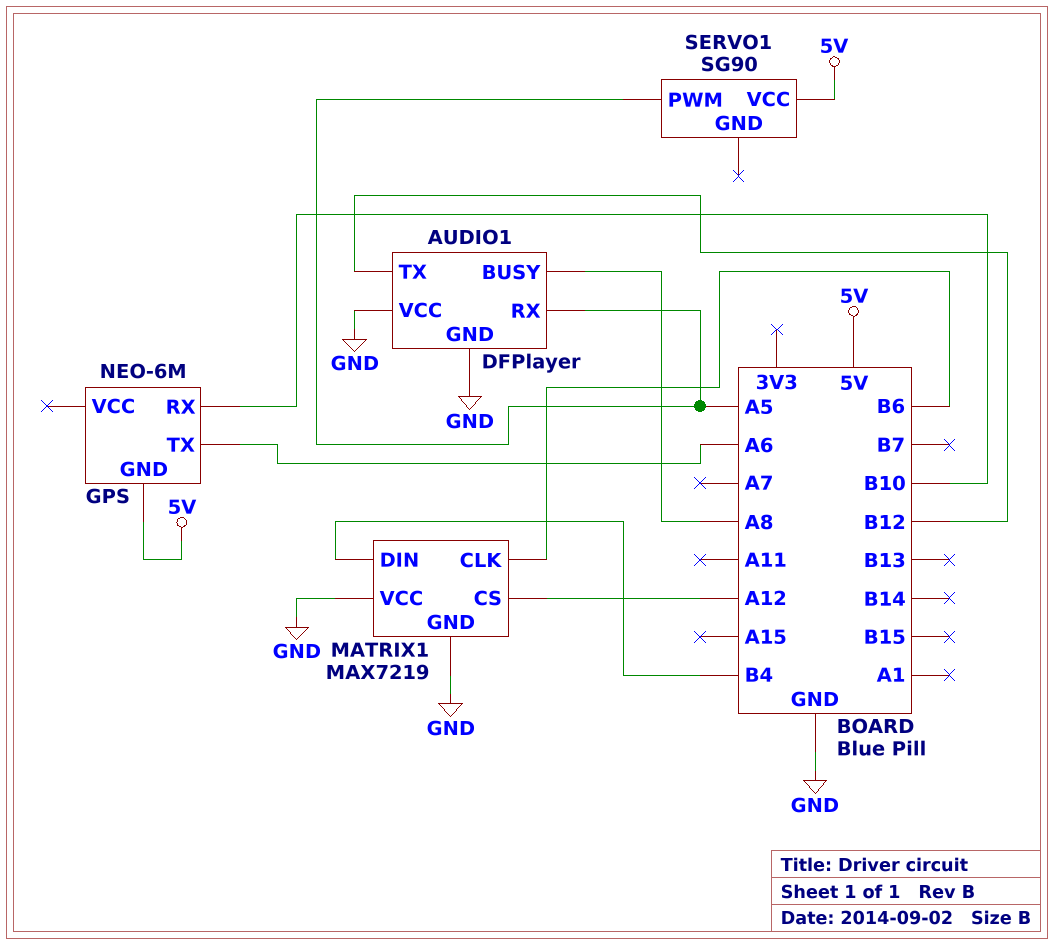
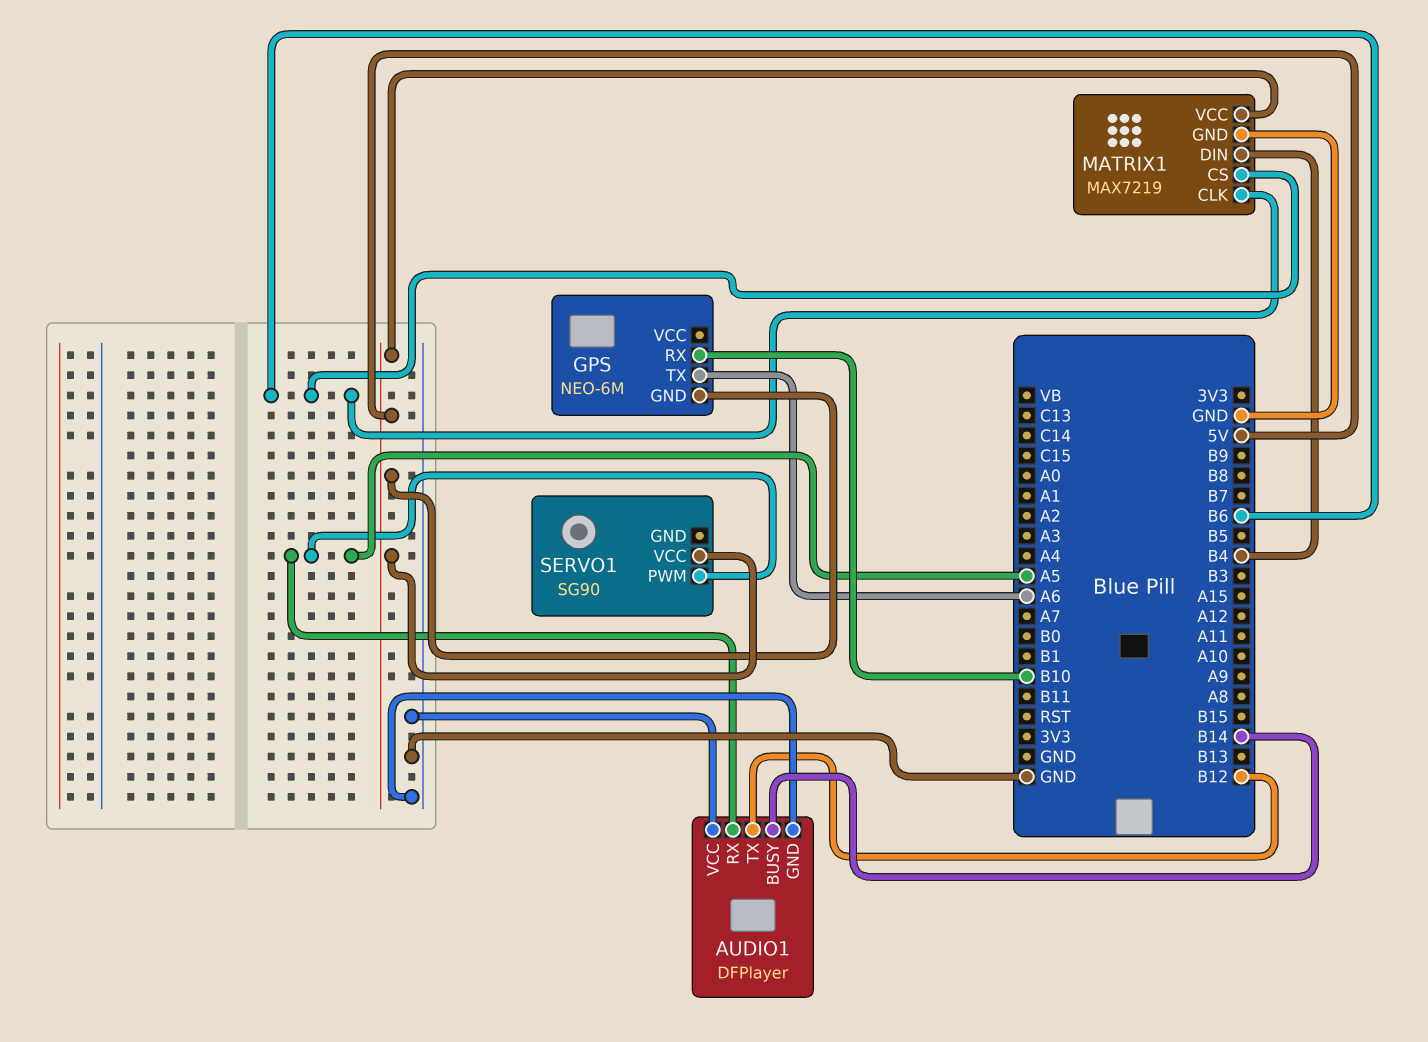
AUDIO1 pin BUSY: A8 -> B14
MATRIX1 pin CS: A12 -> B6
MATRIX1 pin VCC: GND -> 5V

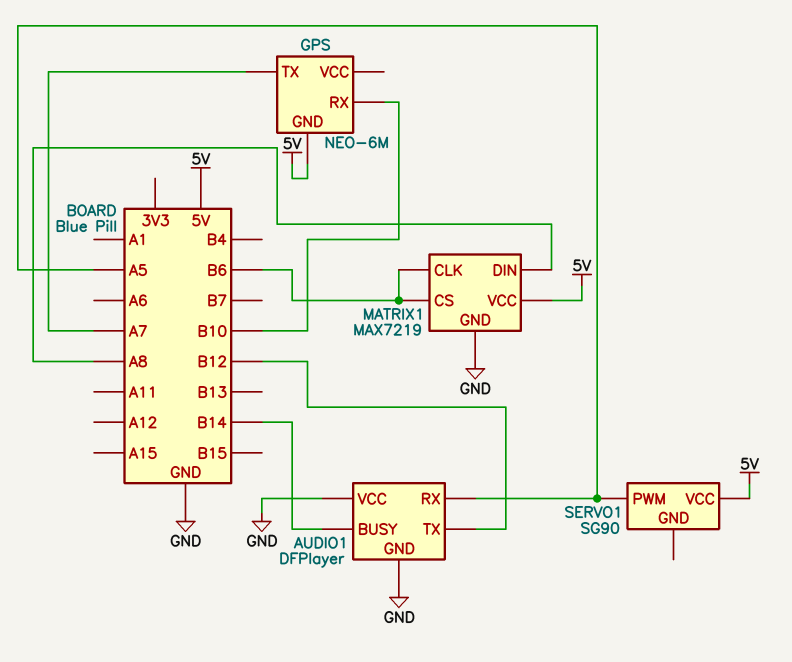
GPS pin TX: A6 -> A7
MATRIX1 pin DIN: B4 -> A8

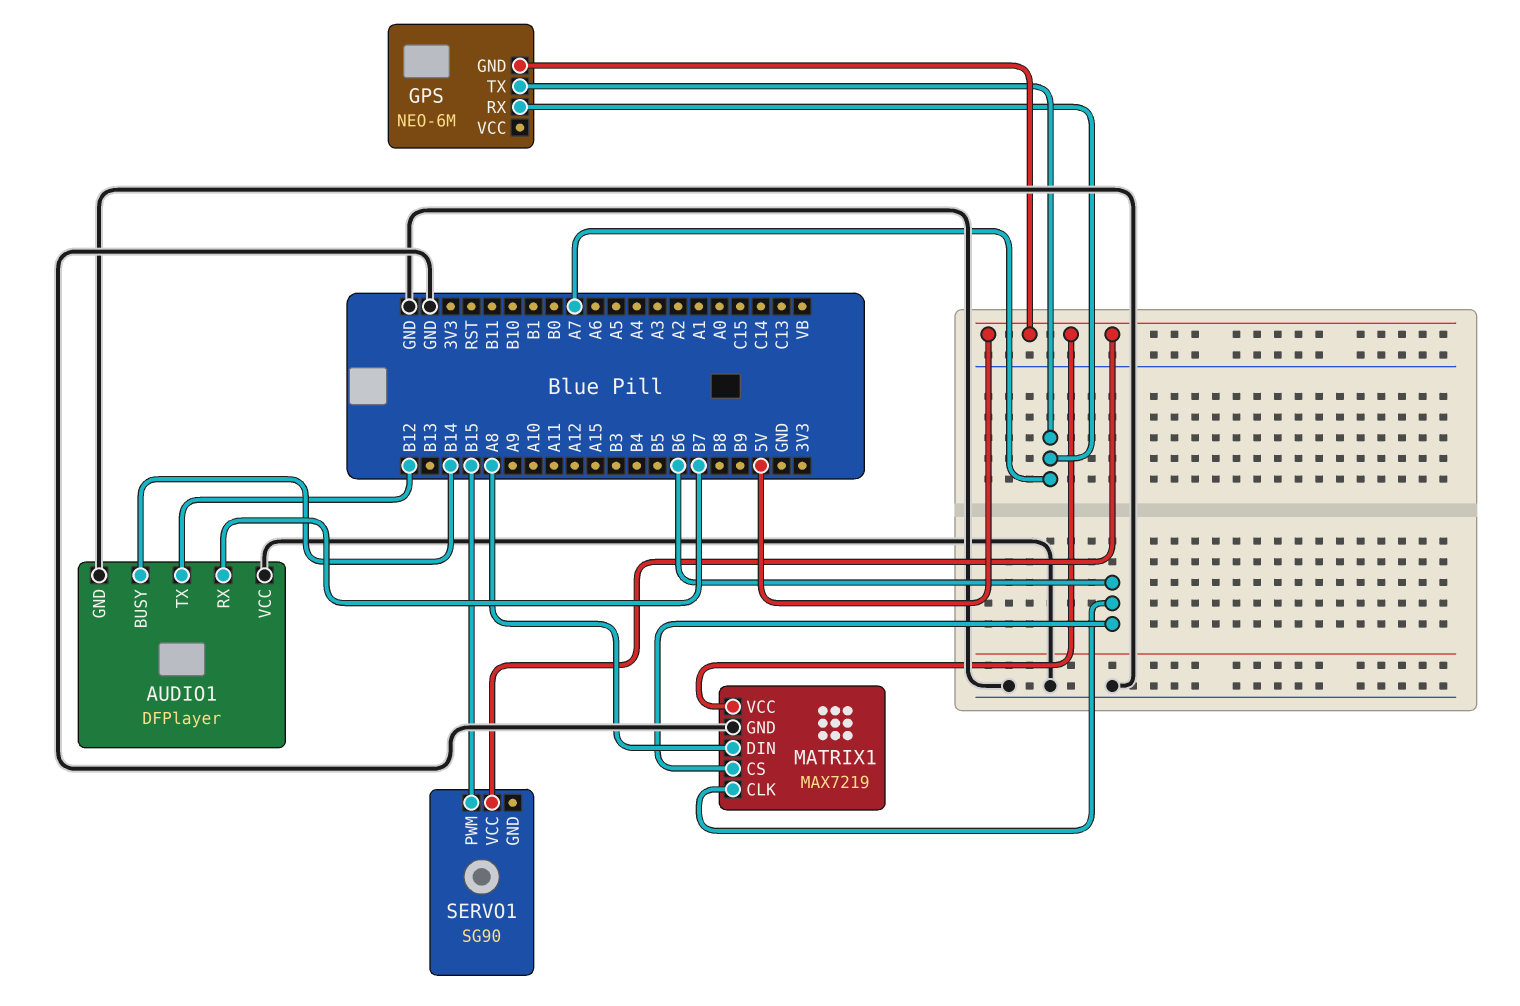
AUDIO1 pin RX: A5 -> B7
GPS pin RX: B10 -> A7
SERVO1 pin PWM: A5 -> B15

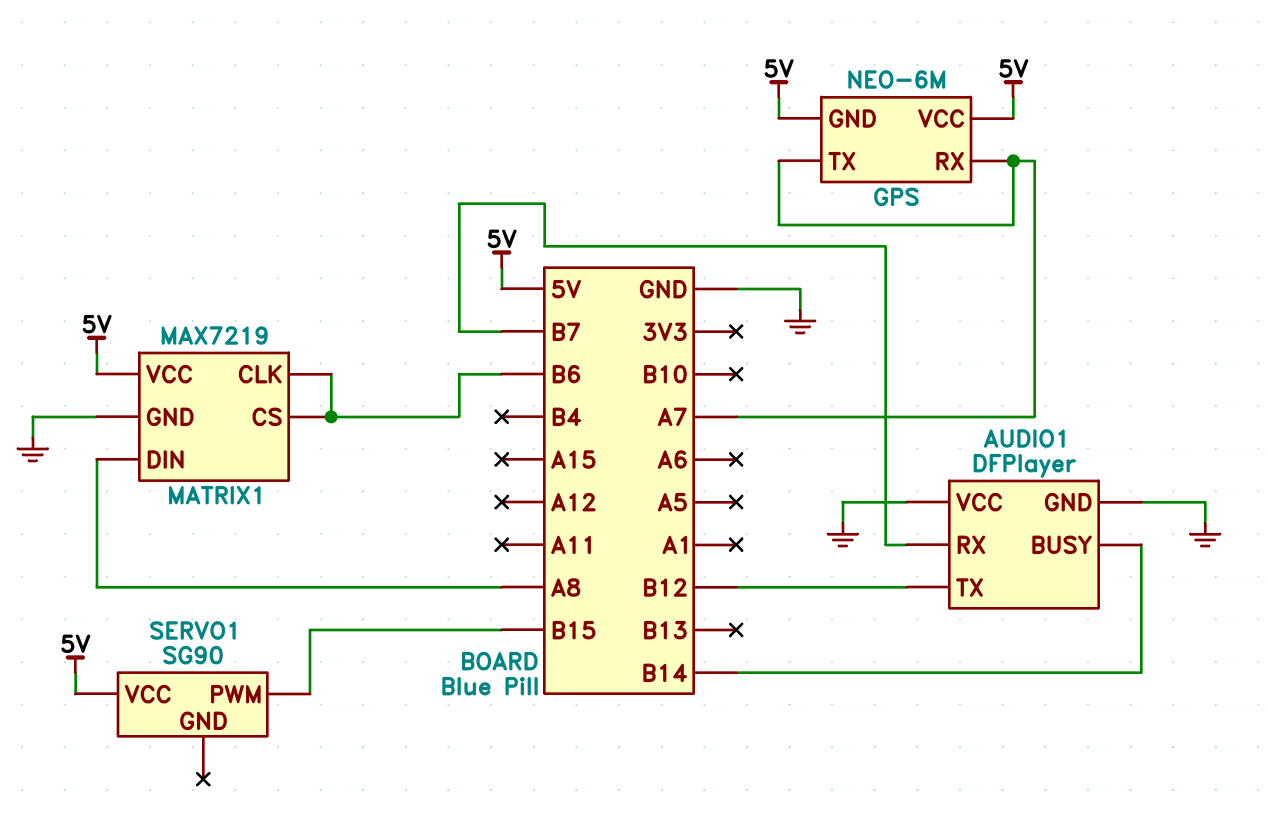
GPS pin VCC: none -> 5V

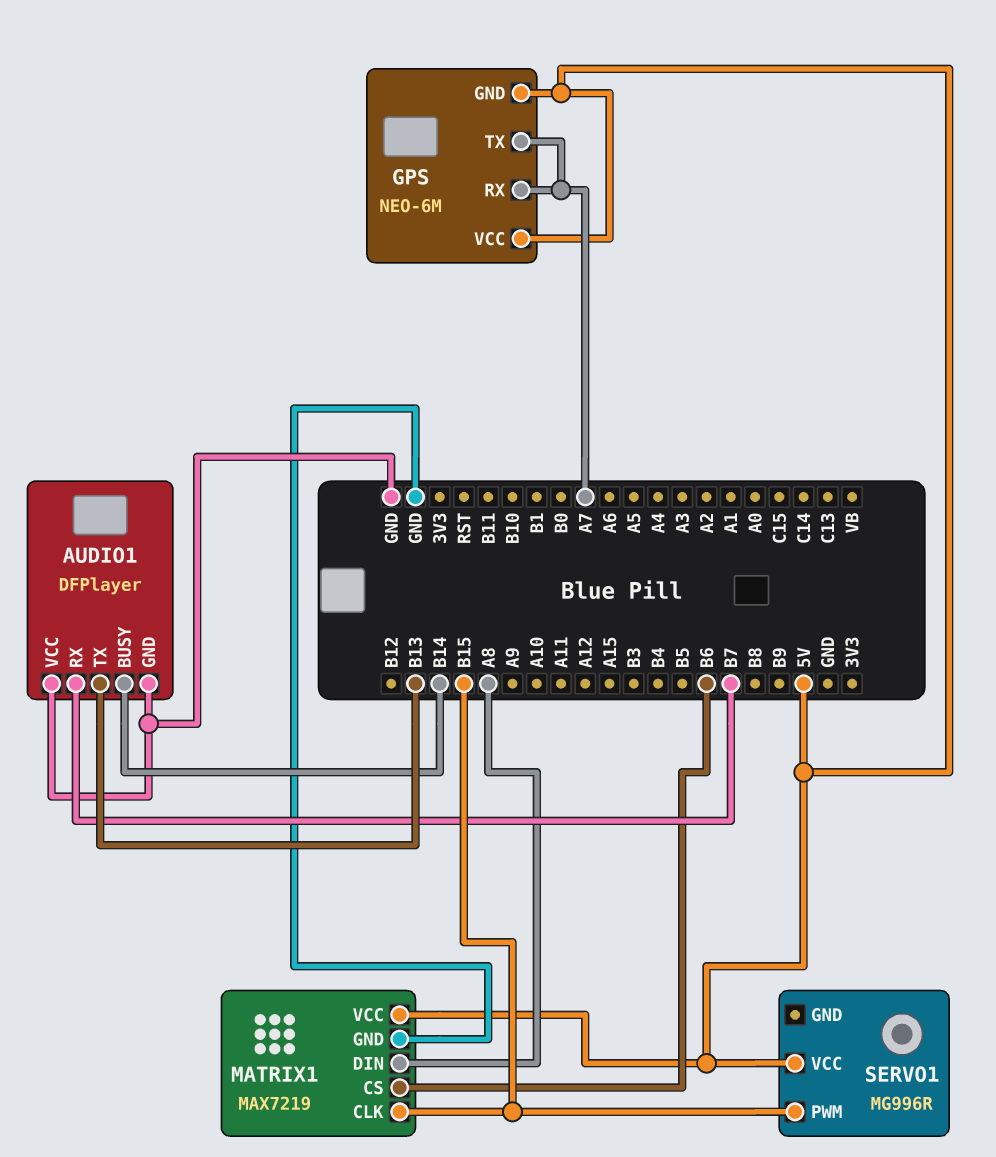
AUDIO1 pin TX: B12 -> B13
MATRIX1 pin CLK: B6 -> B15
SERVO1: SG90 -> MG996R

